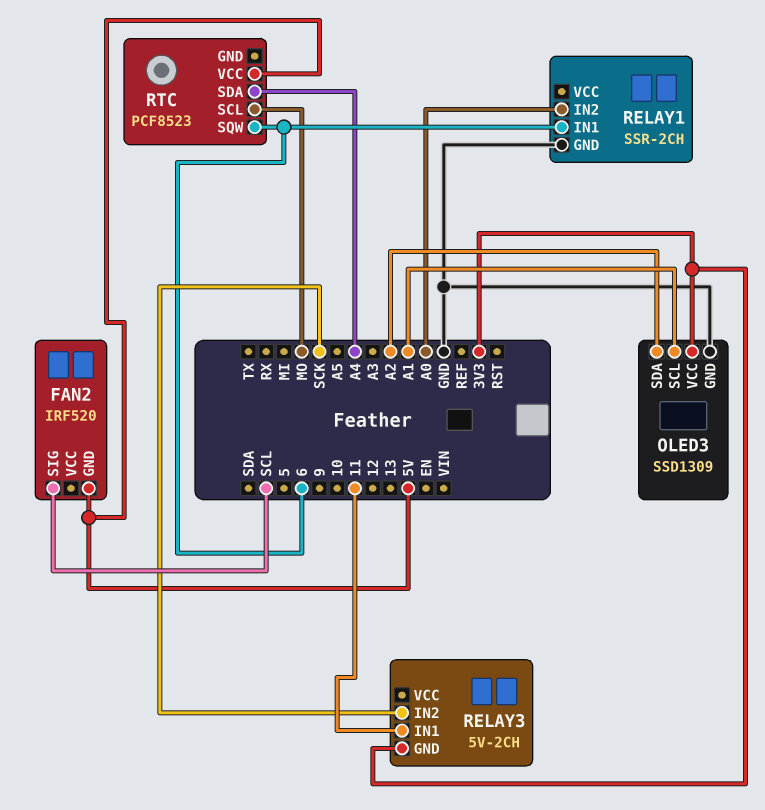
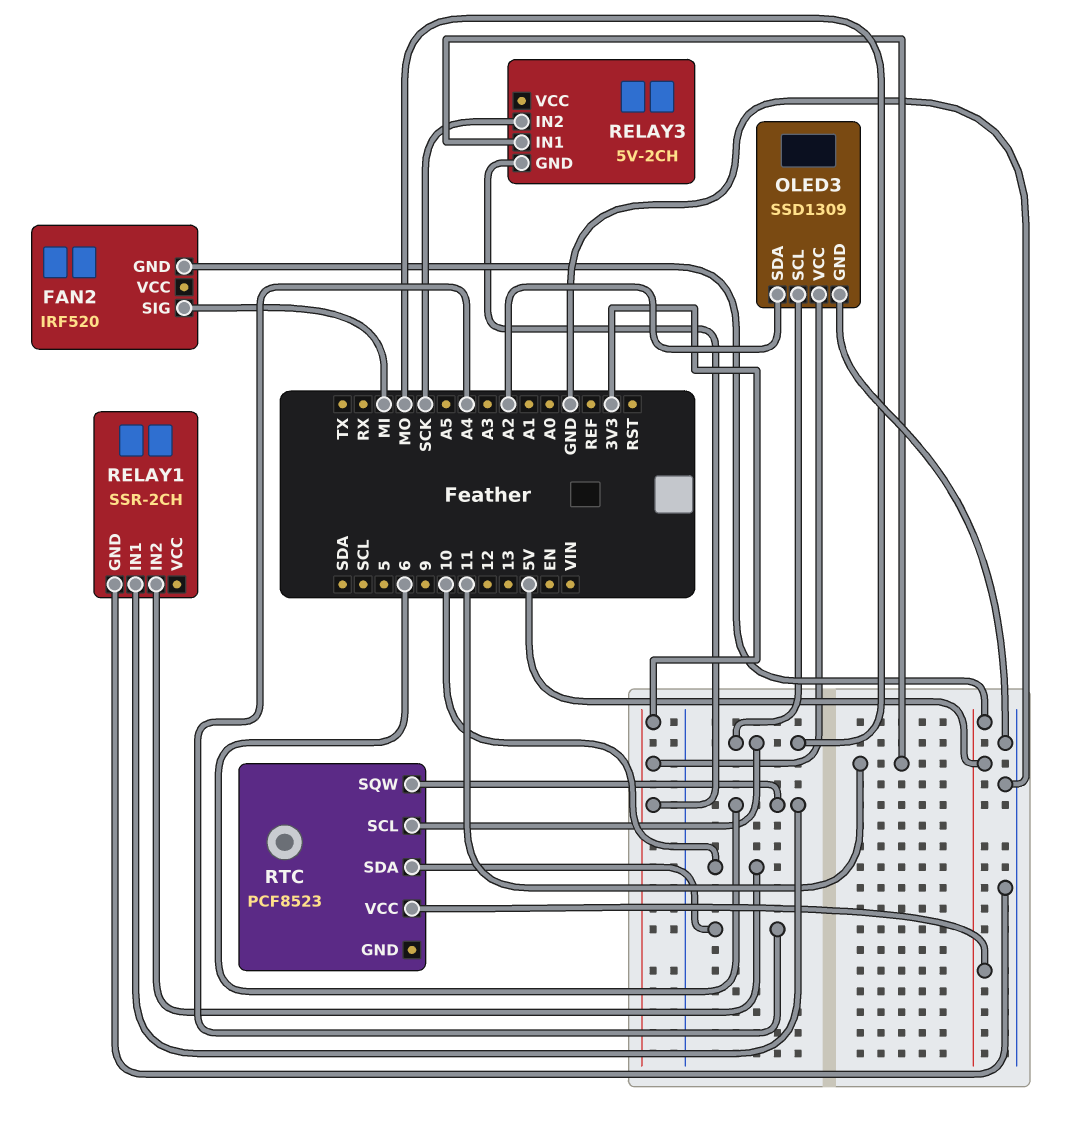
FAN2 pin SIG: SCL -> MI
OLED3 pin SCL: A1 -> MO
RELAY1 pin IN2: A0 -> 10

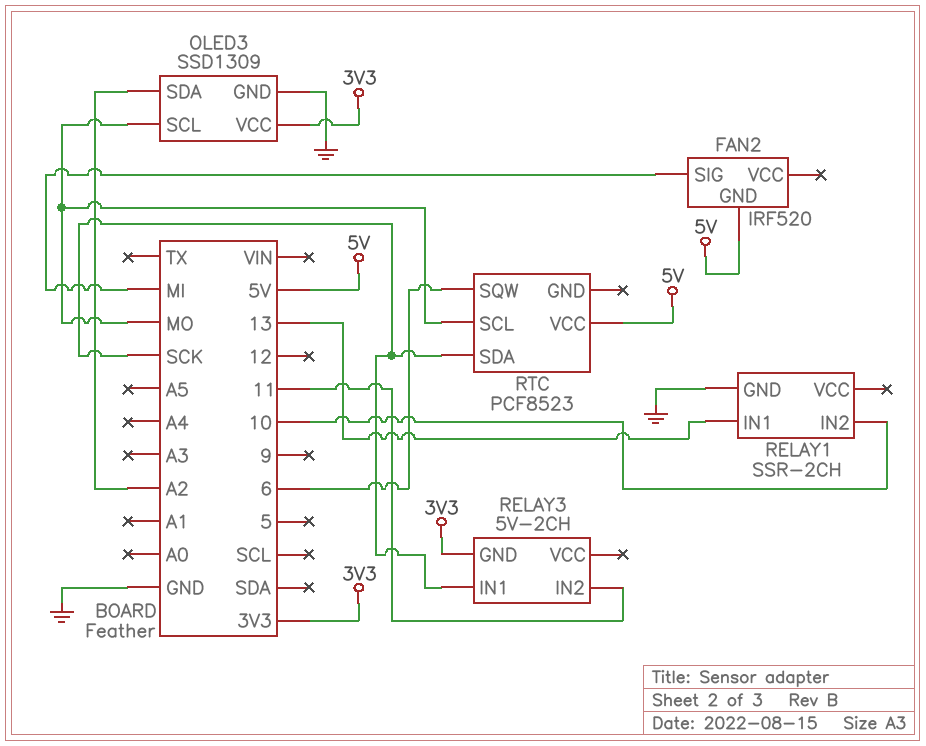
RELAY1 pin IN1: 6 -> 13
RELAY3 pin IN1: 11 -> SCK
RELAY3 pin IN2: SCK -> 11
RTC pin SDA: A4 -> SCK

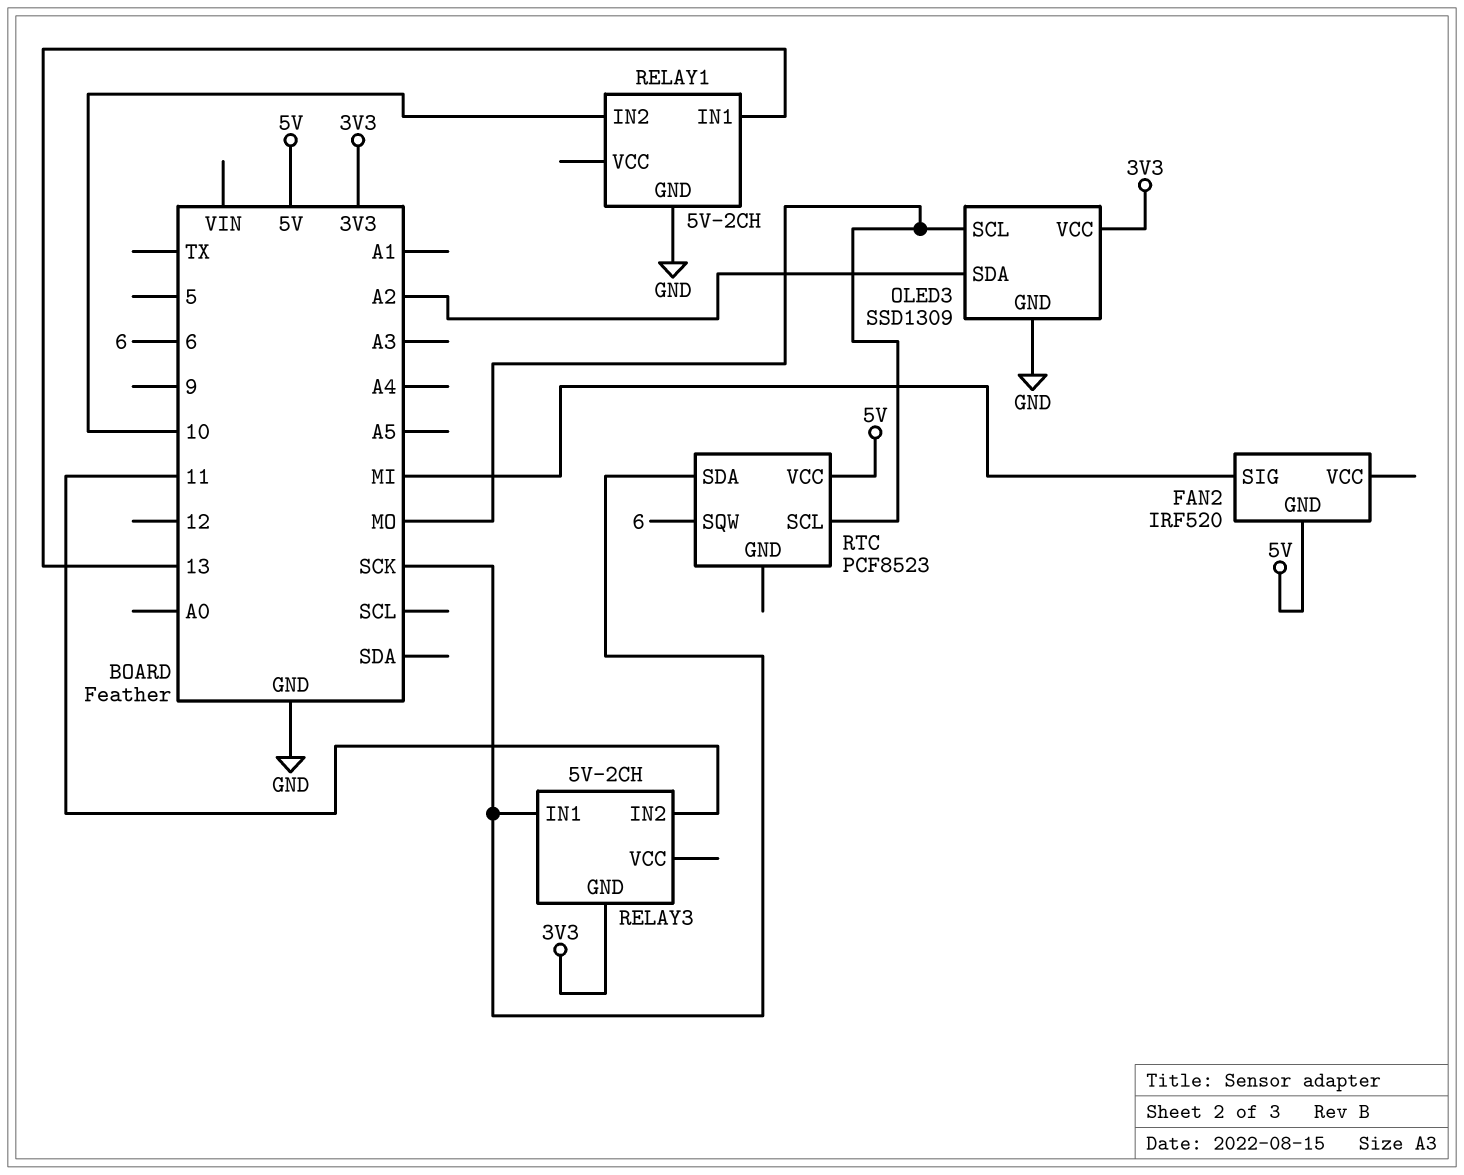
RELAY1: SSR-2CH -> 5V-2CH

